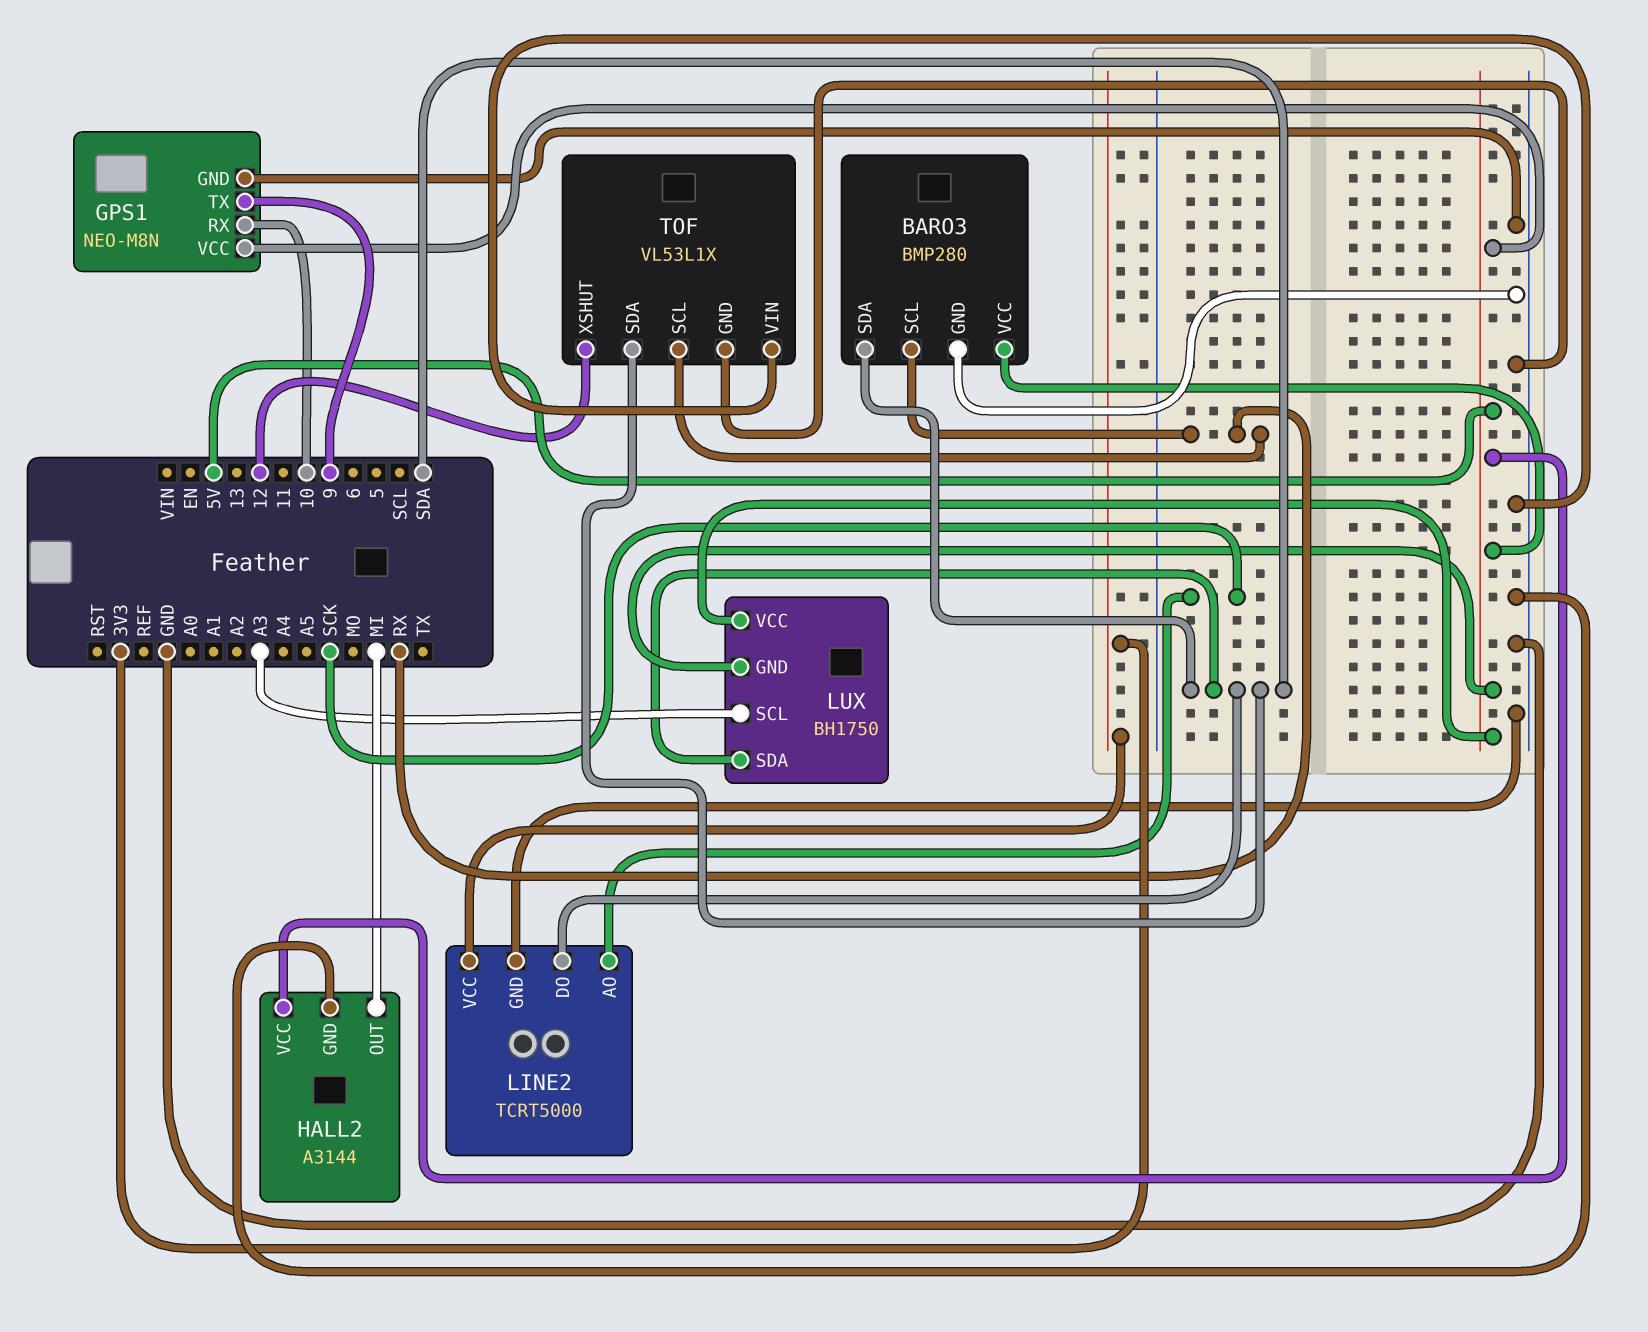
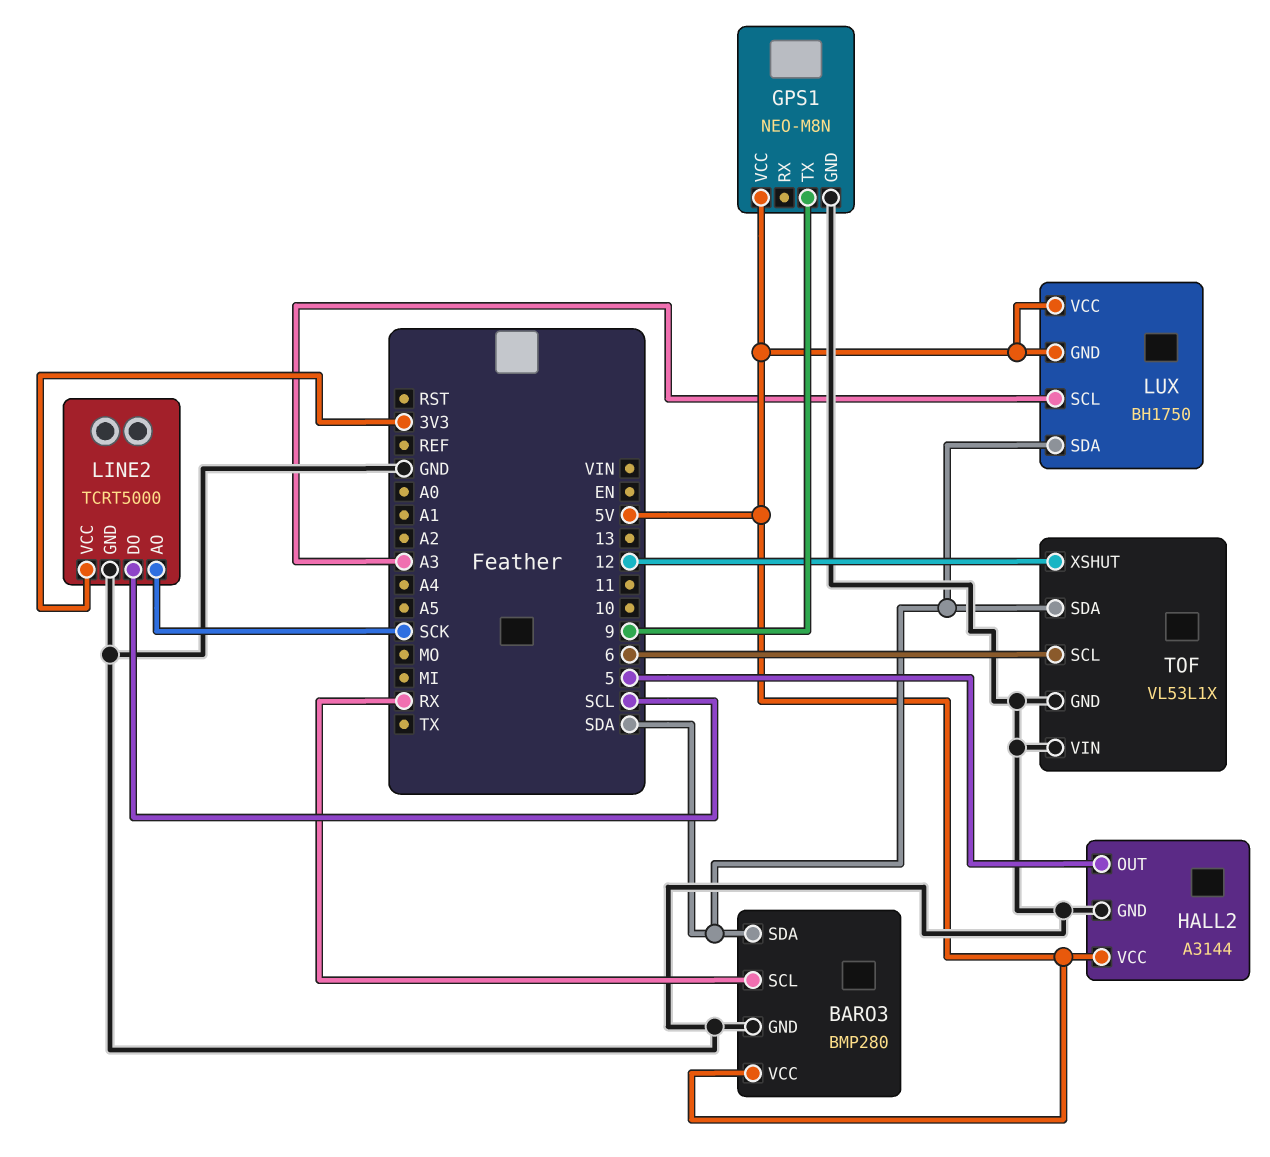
GPS1 pin RX: 10 -> none
HALL2 pin OUT: MI -> 5
LINE2 pin DO: SDA -> SCL
TOF pin SCL: RX -> 6

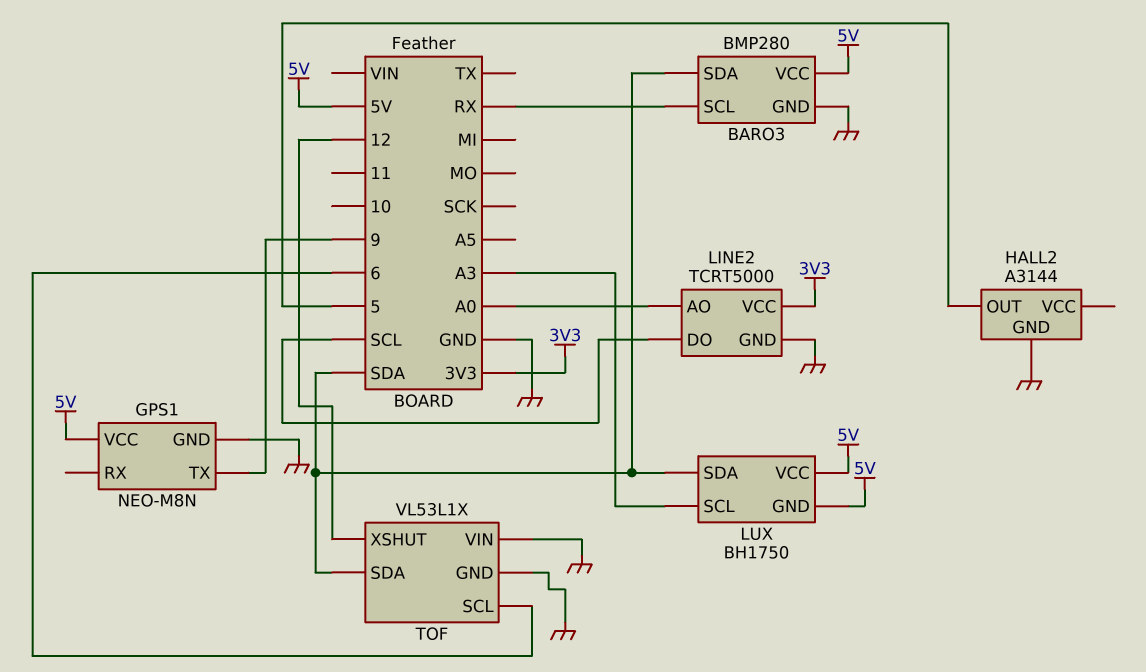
HALL2 pin VCC: 5V -> none
LINE2 pin AO: SCK -> A0

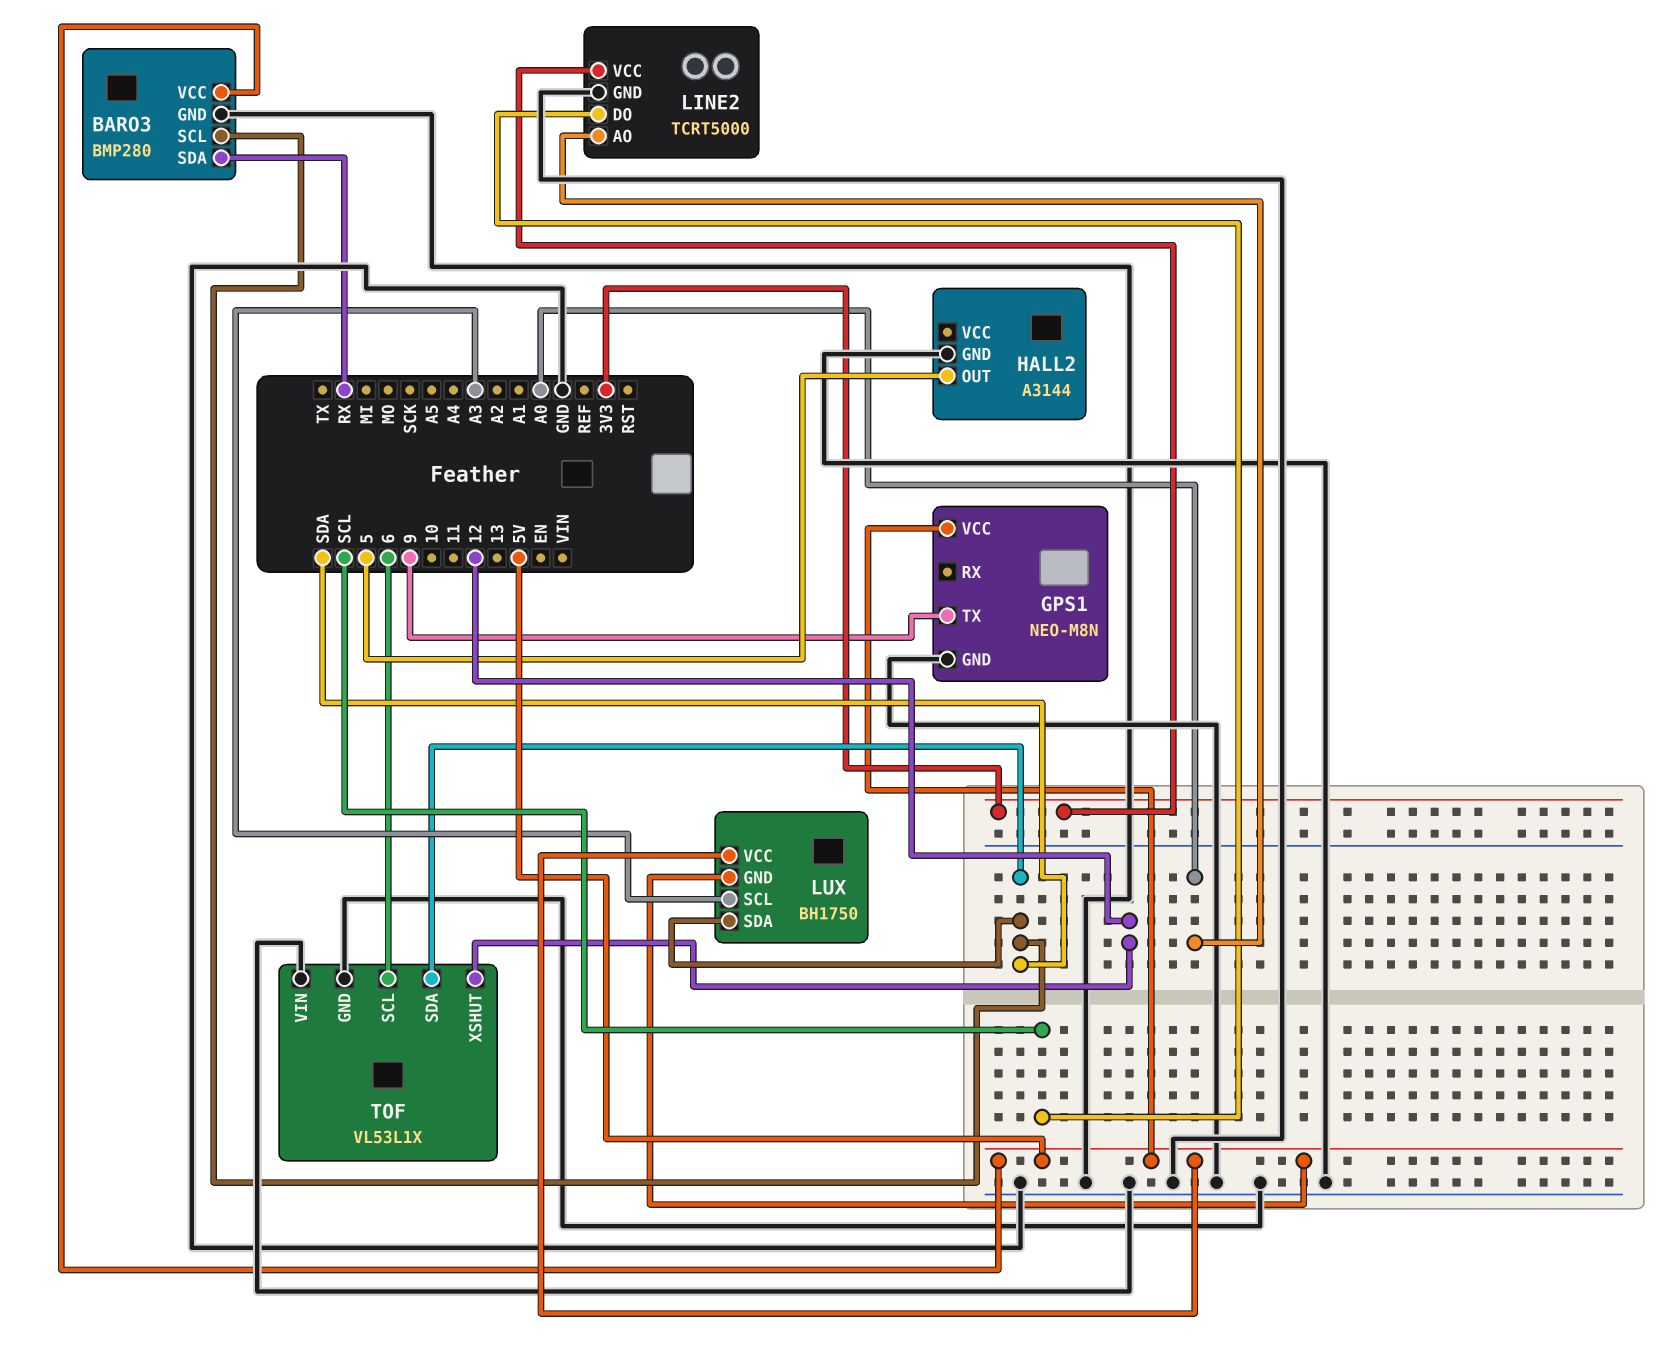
BARO3 pin SCL: RX -> SDA
BARO3 pin SDA: SDA -> RX

